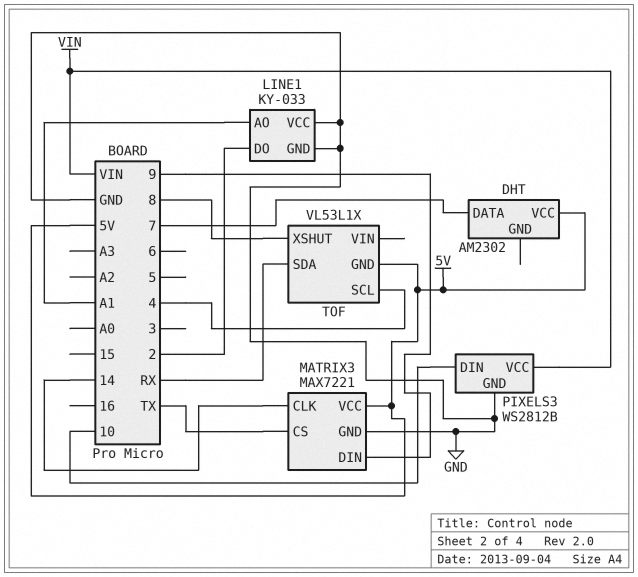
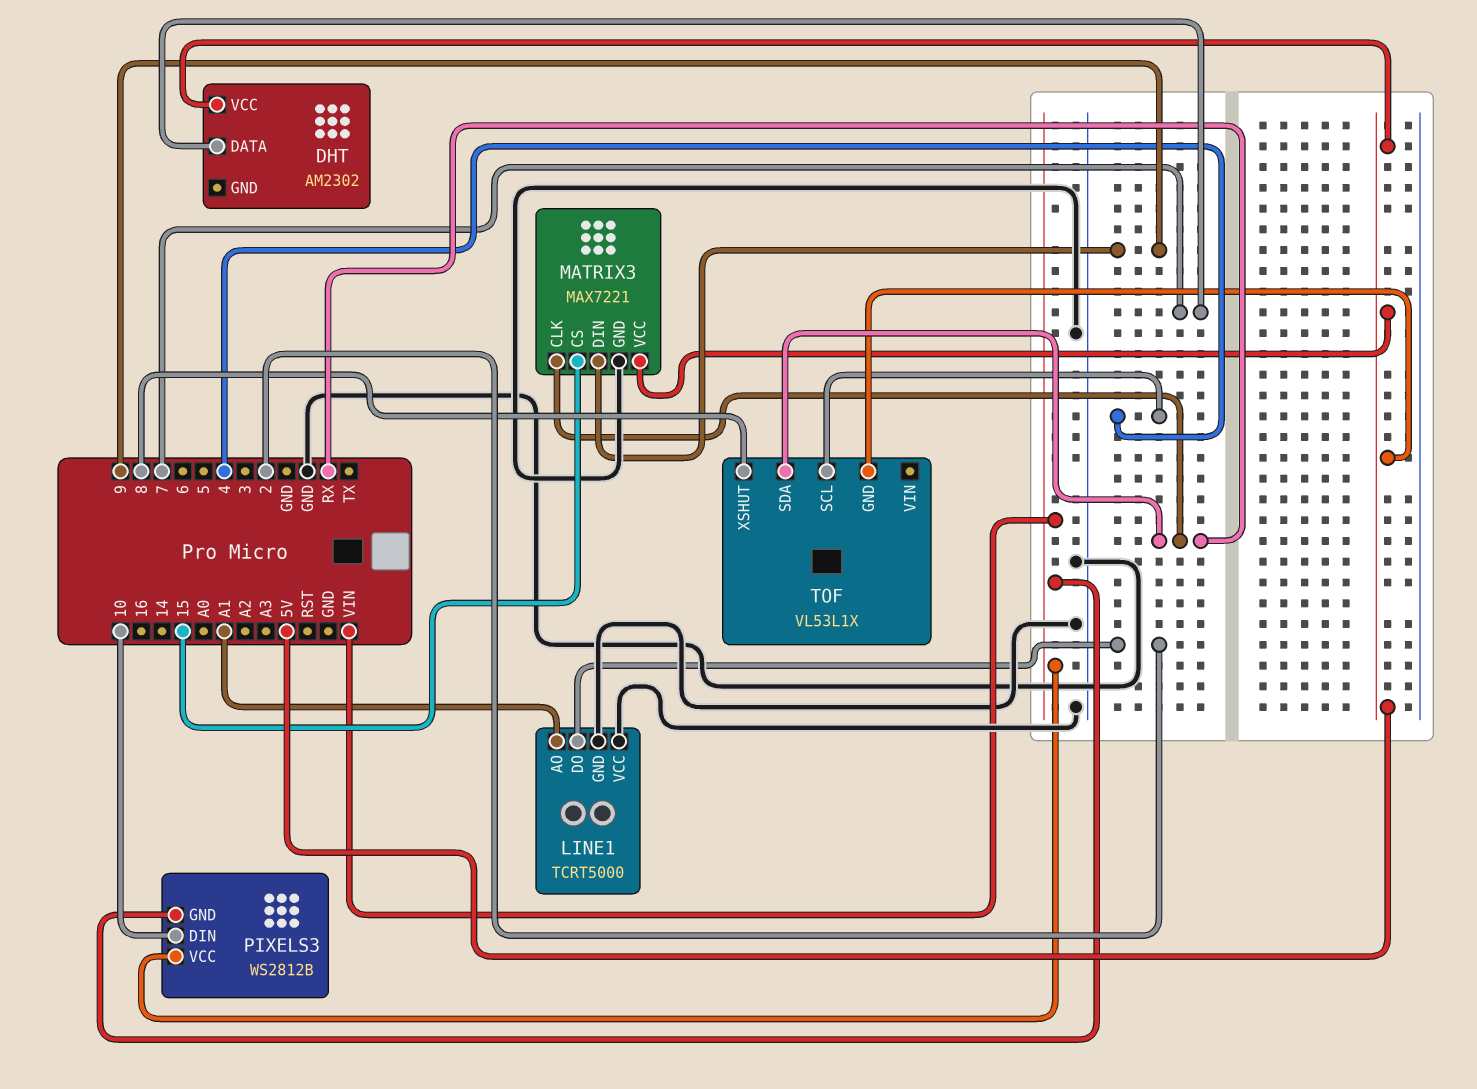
LINE1: KY-033 -> TCRT5000
MATRIX3 pin CLK: 14 -> RX
MATRIX3 pin CS: TX -> 15
PIXELS3 pin GND: GND -> VIN

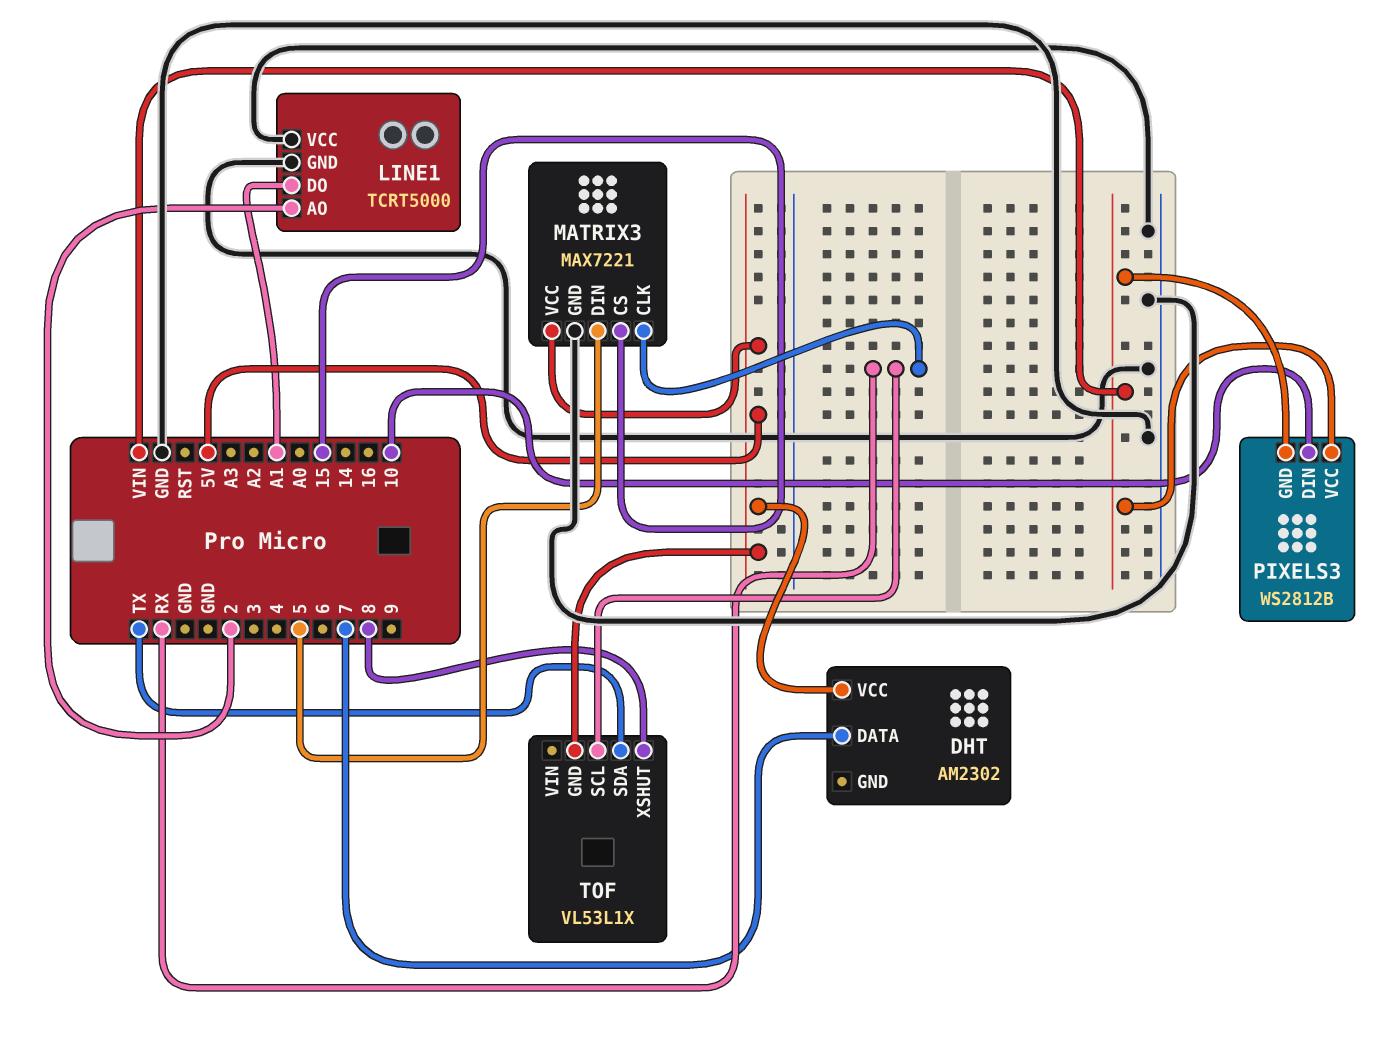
LINE1 pin AO: A1 -> 2
LINE1 pin DO: 2 -> A1
MATRIX3 pin DIN: 9 -> 5
TOF pin SCL: 4 -> RX
TOF pin SDA: RX -> TX

